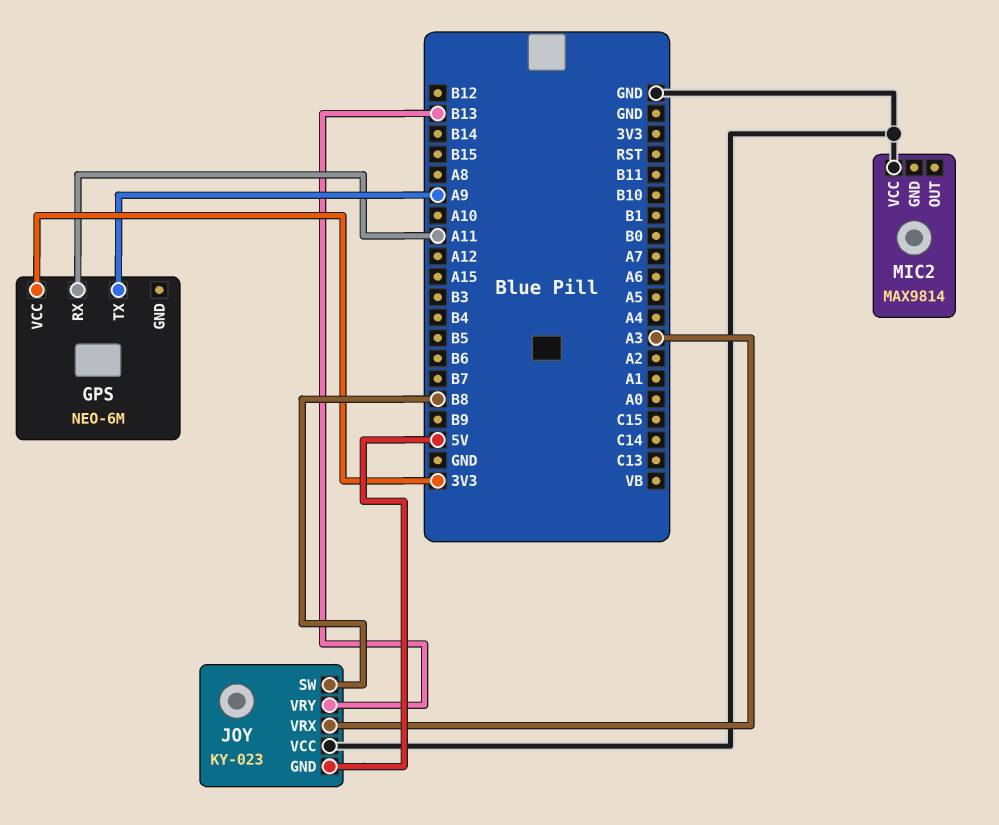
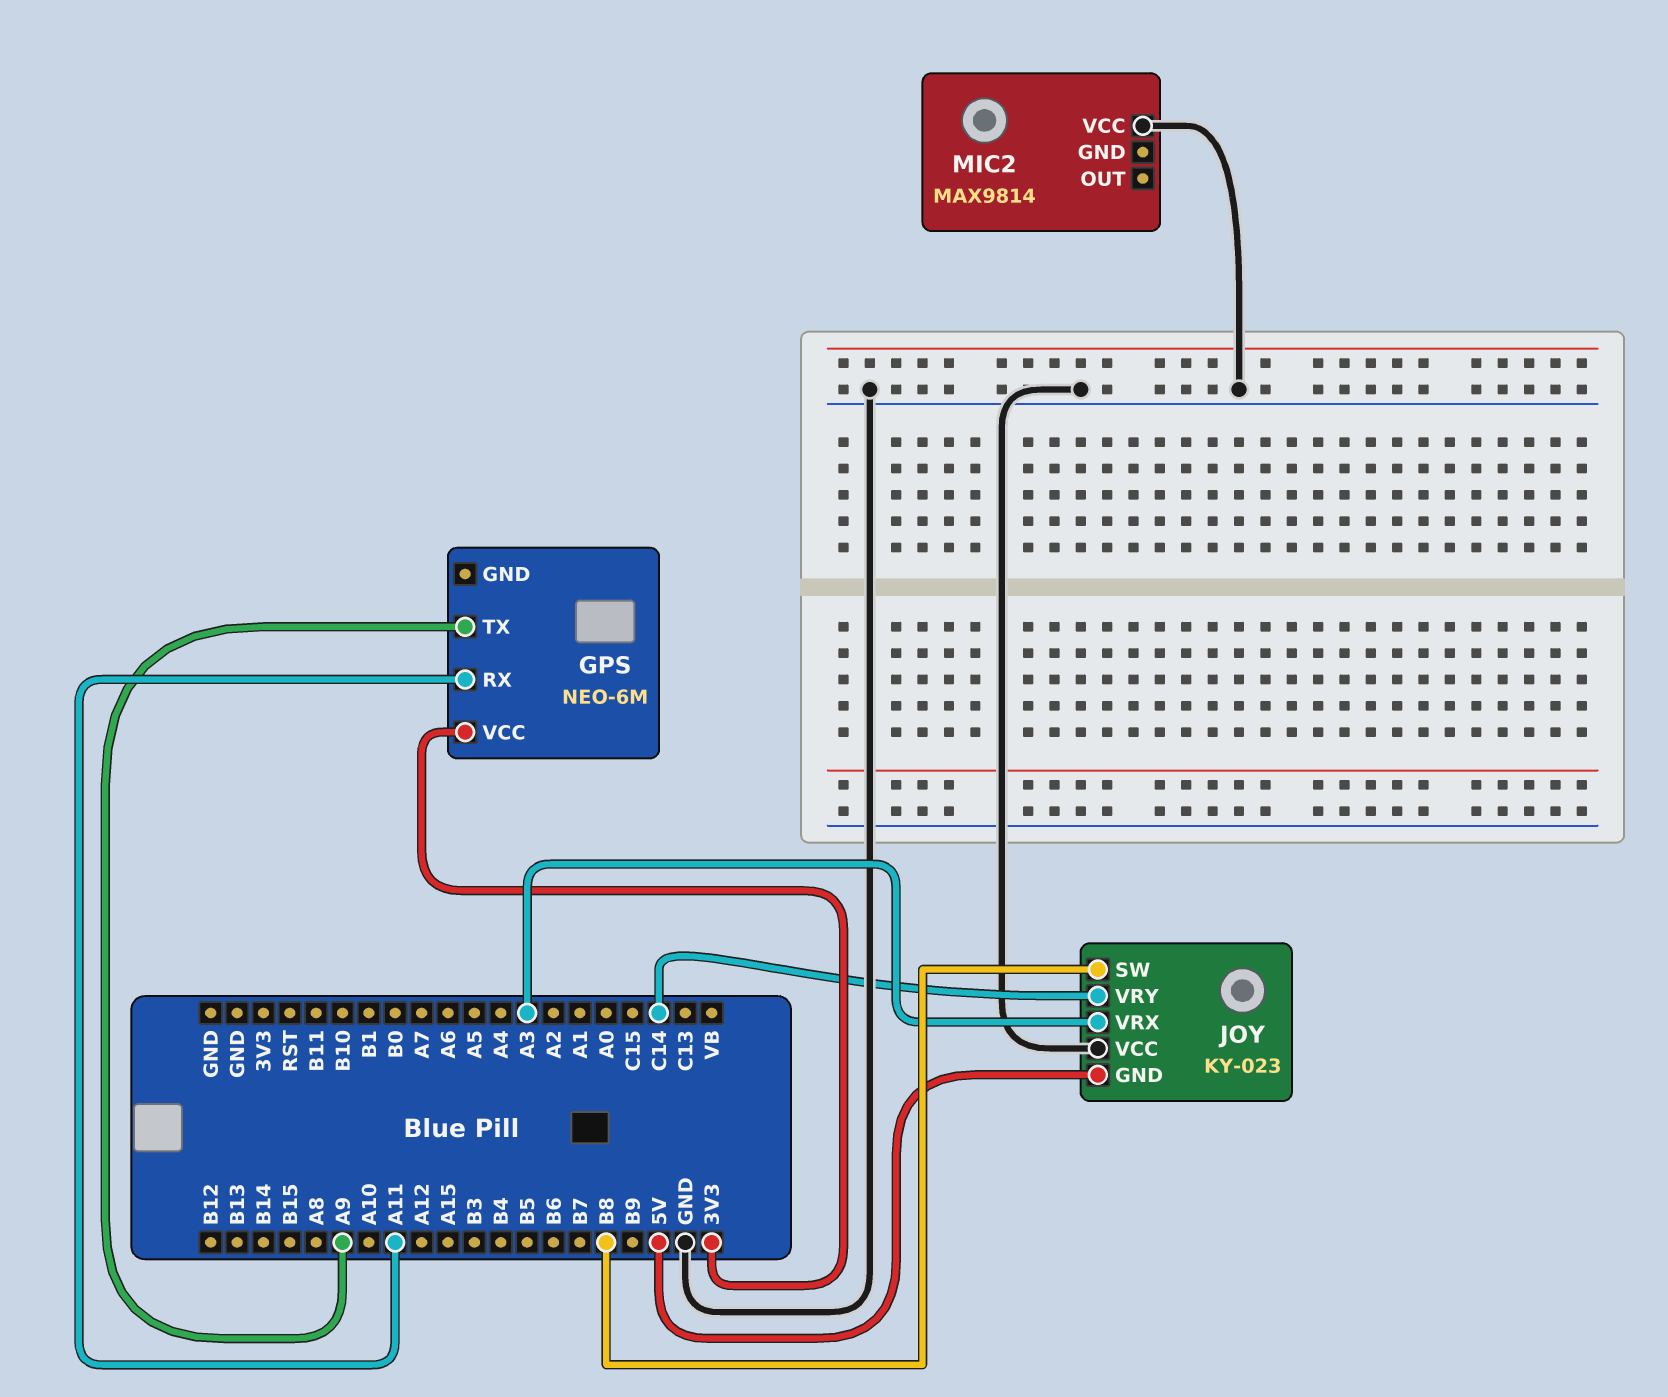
JOY pin VRY: B13 -> C14

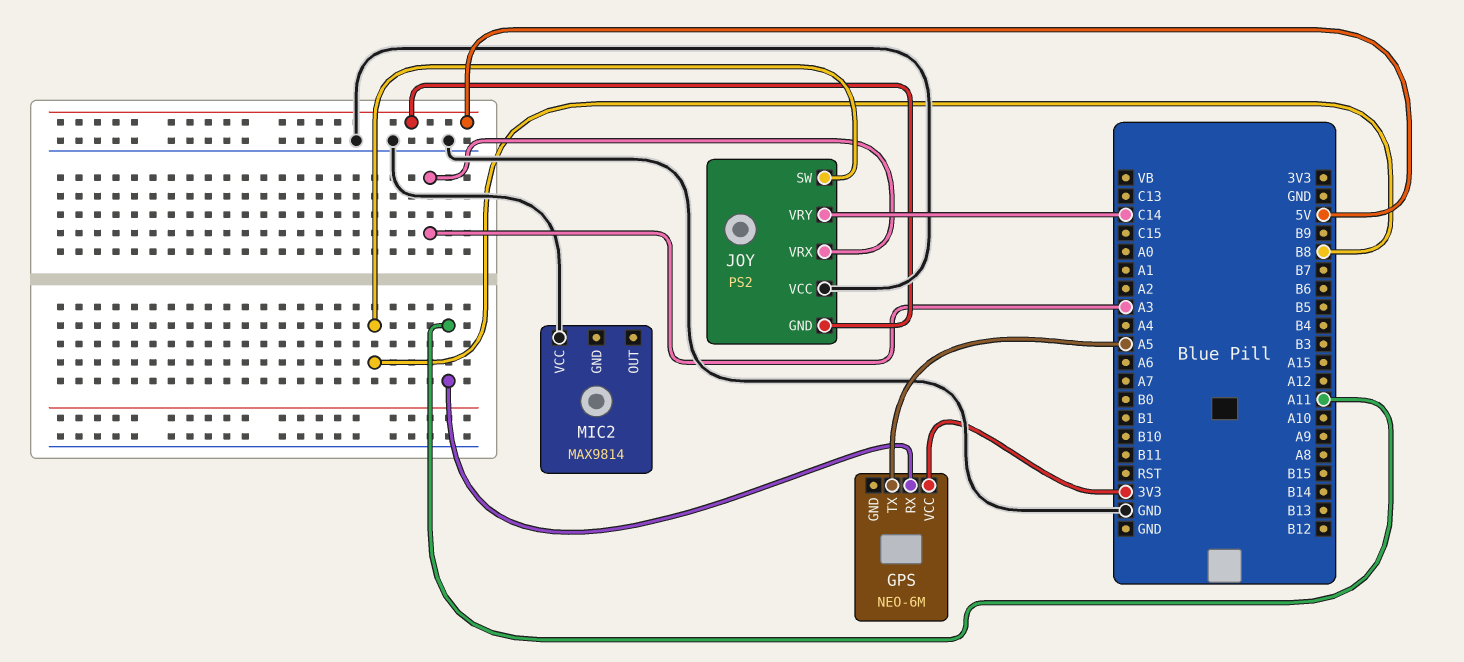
GPS pin TX: A9 -> A5
JOY: KY-023 -> PS2

